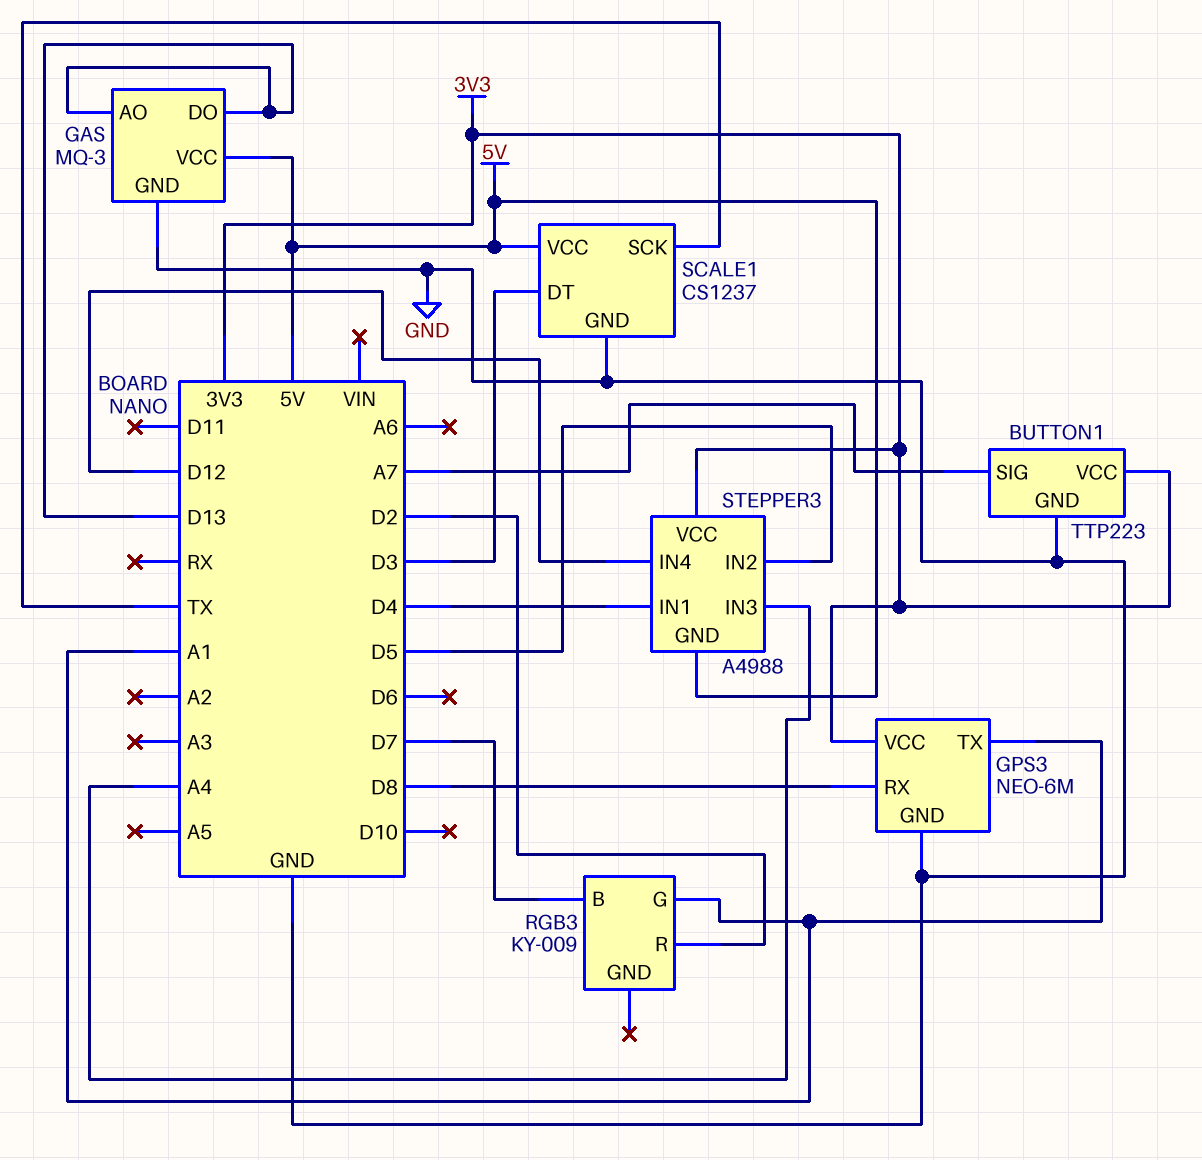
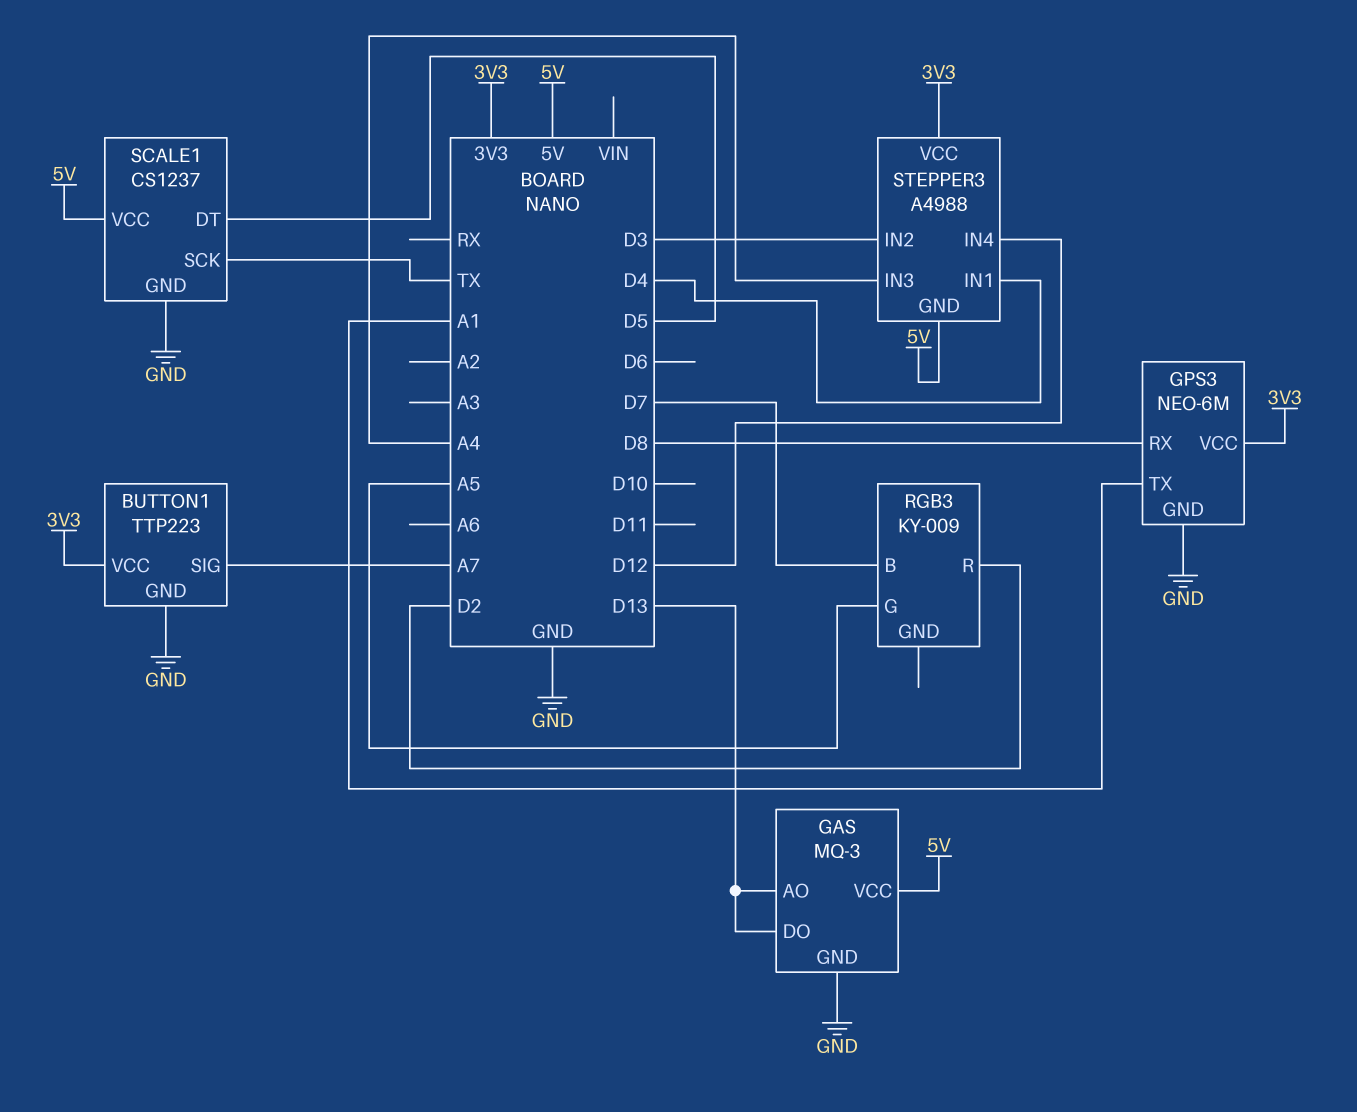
RGB3 pin G: A1 -> A5
SCALE1 pin DT: D3 -> D5
STEPPER3 pin IN2: D5 -> D3

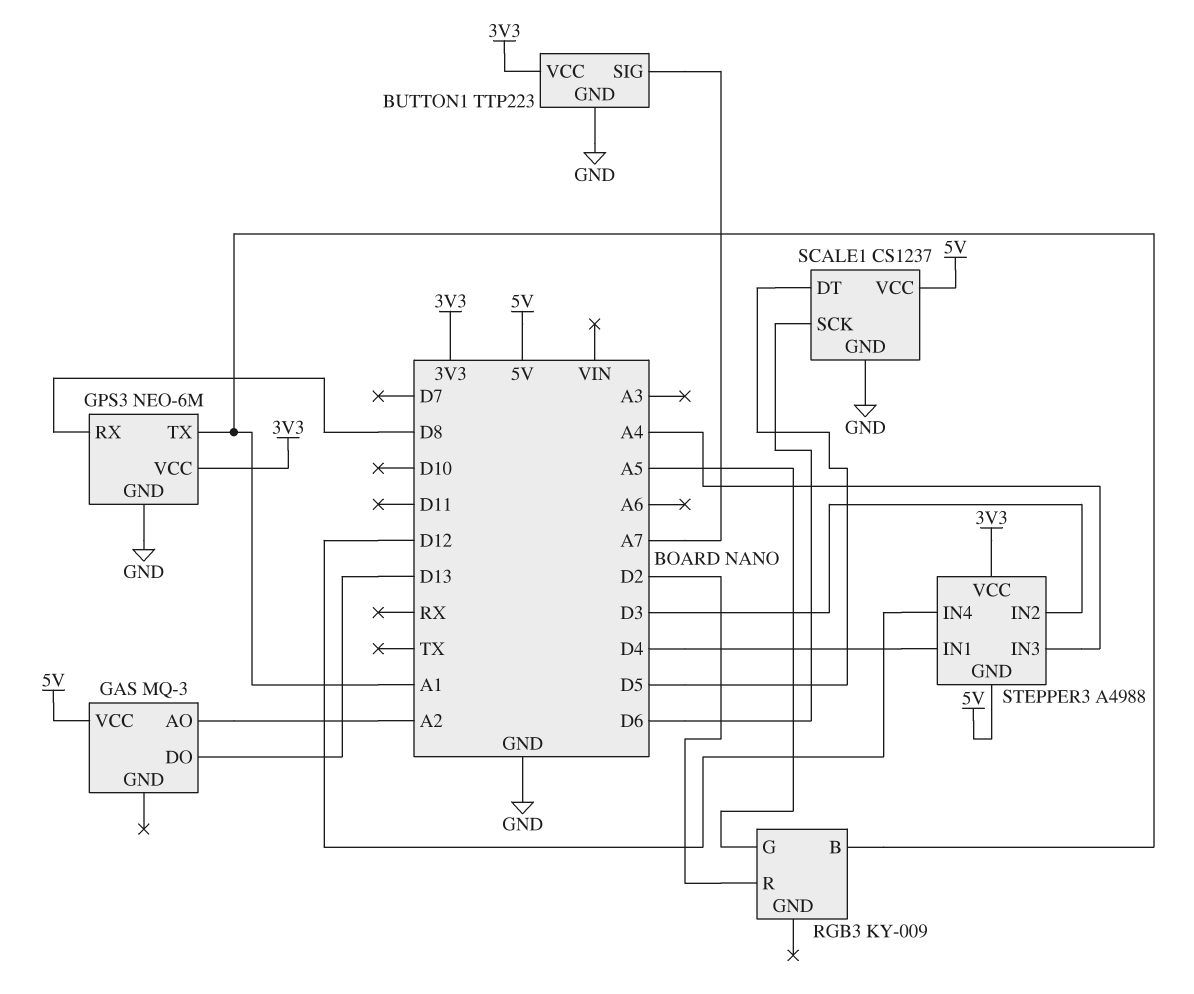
GAS pin AO: D13 -> A2
GAS pin GND: GND -> none
RGB3 pin B: D7 -> A1
SCALE1 pin SCK: TX -> D6

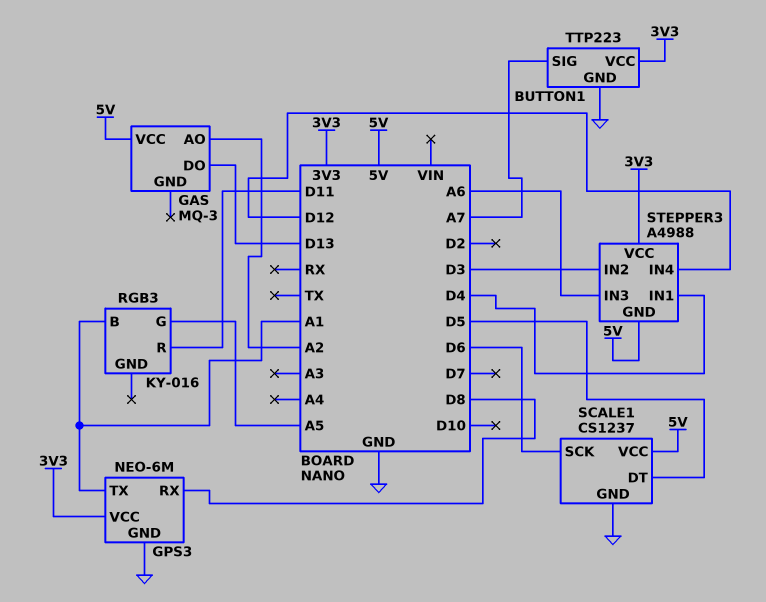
RGB3: KY-009 -> KY-016
RGB3 pin R: D2 -> D11
STEPPER3 pin IN3: A4 -> A6

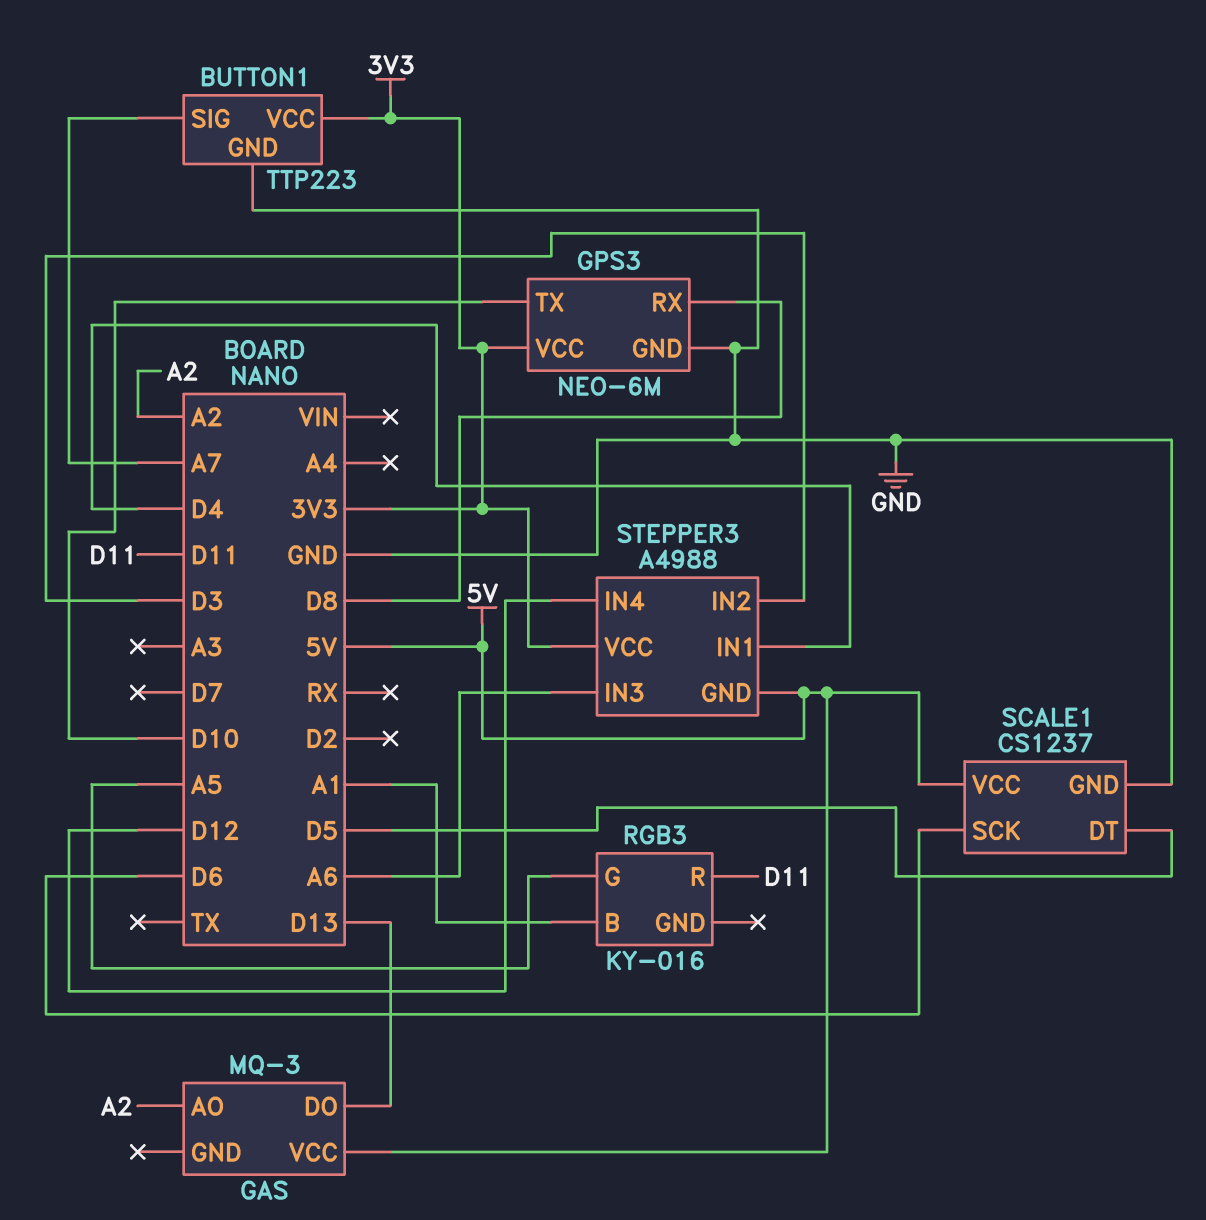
GPS3 pin TX: A1 -> D10

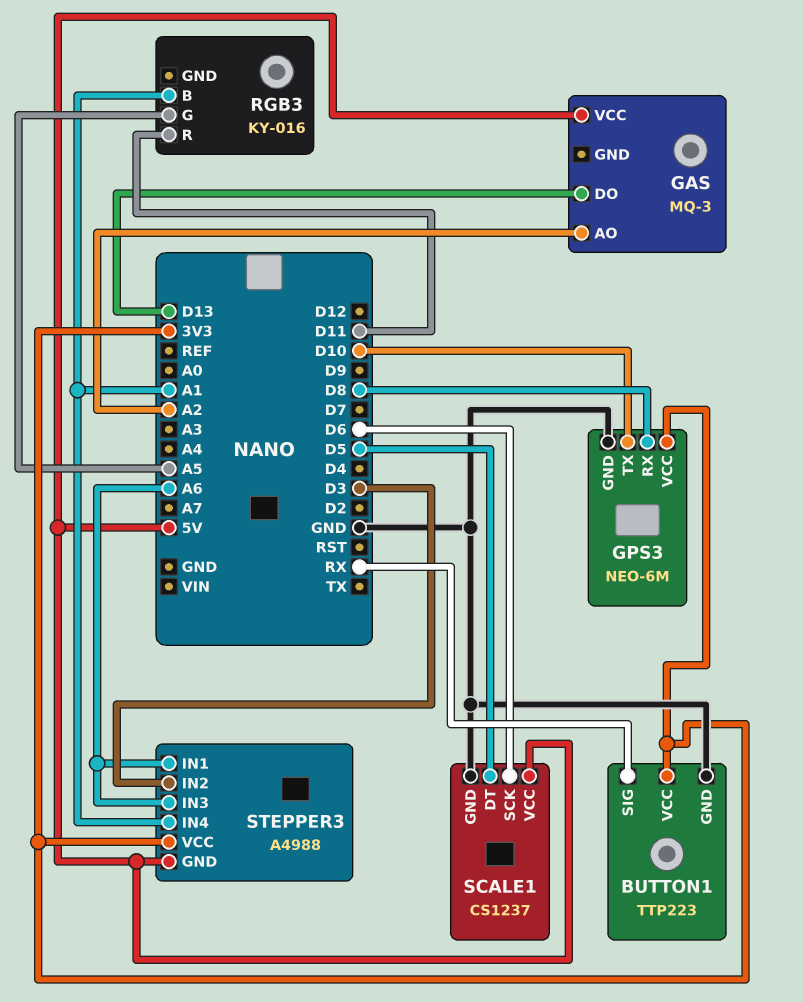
BUTTON1 pin SIG: A7 -> RX
STEPPER3 pin IN1: D4 -> A6
STEPPER3 pin IN4: D12 -> A1

